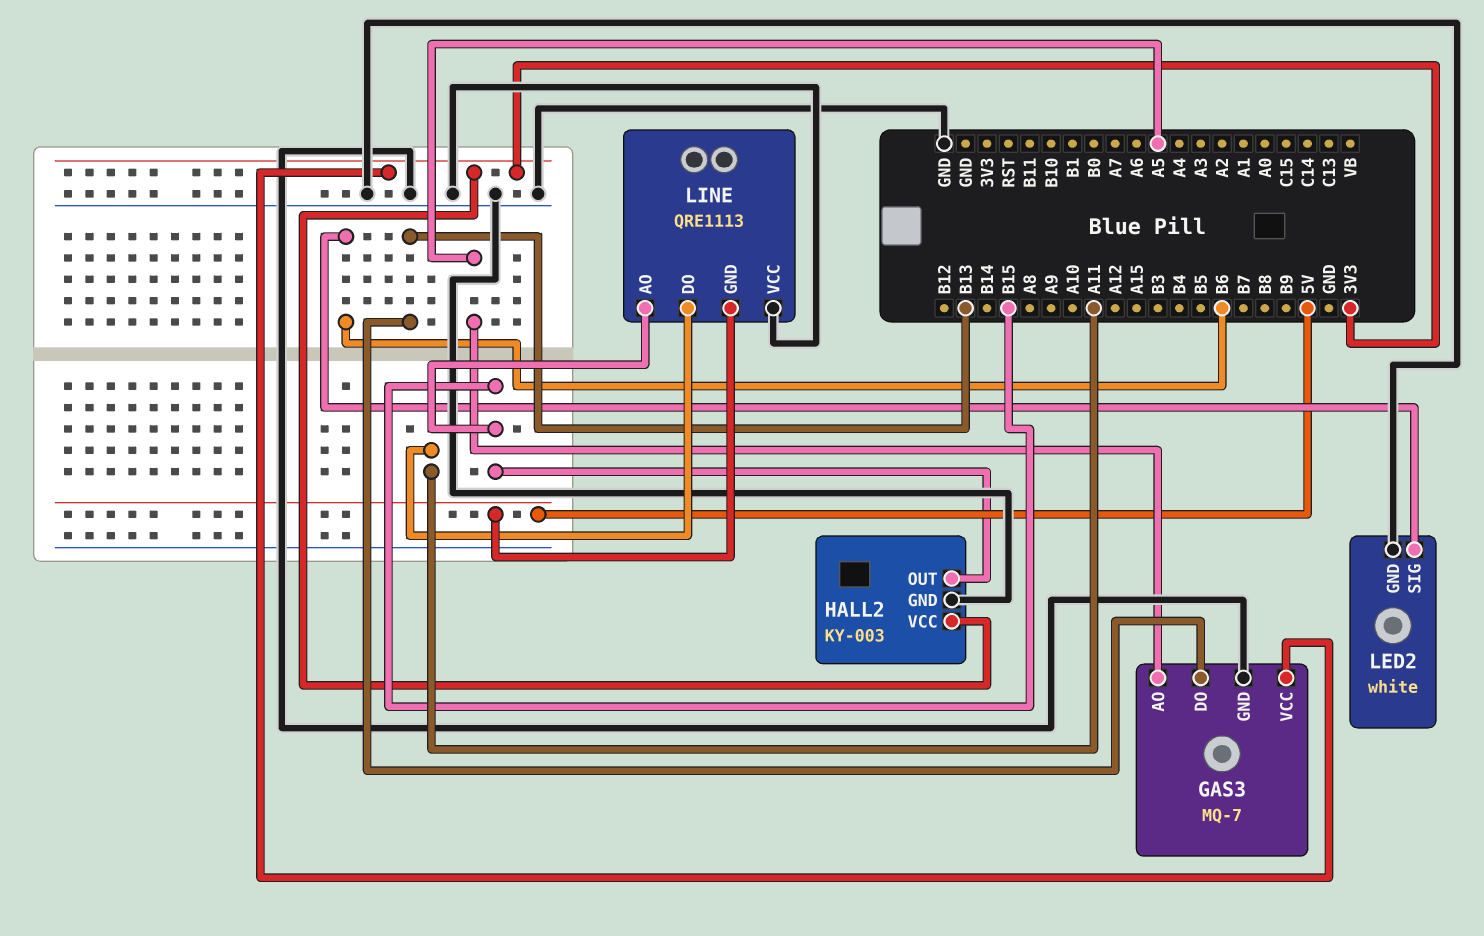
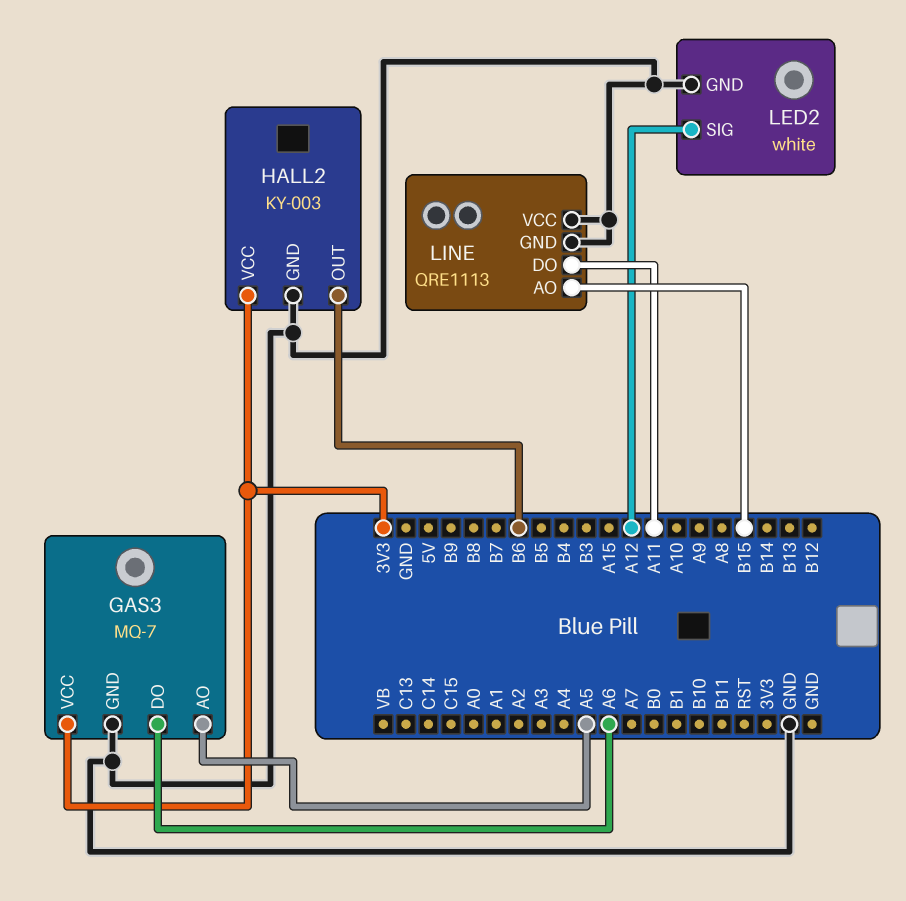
GAS3 pin DO: B13 -> A6
HALL2 pin OUT: B15 -> B6
LED2 pin SIG: B6 -> A12
LINE pin GND: 5V -> GND

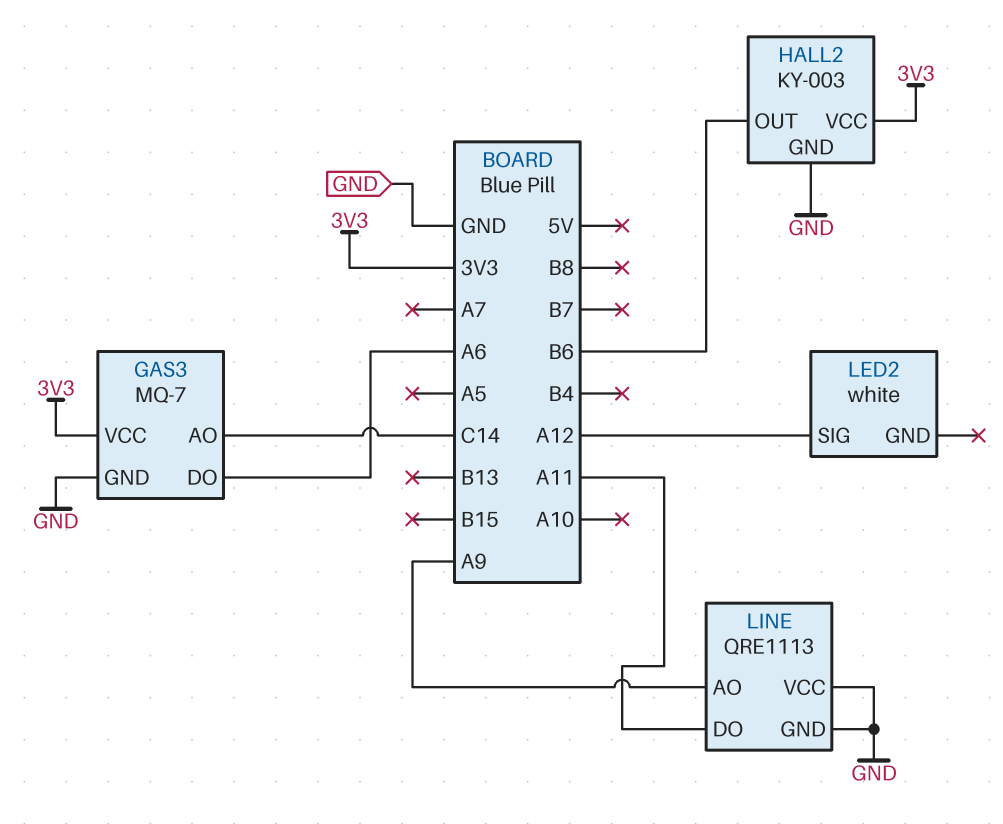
GAS3 pin AO: A5 -> C14
LED2 pin GND: GND -> none
LINE pin AO: B15 -> A9

